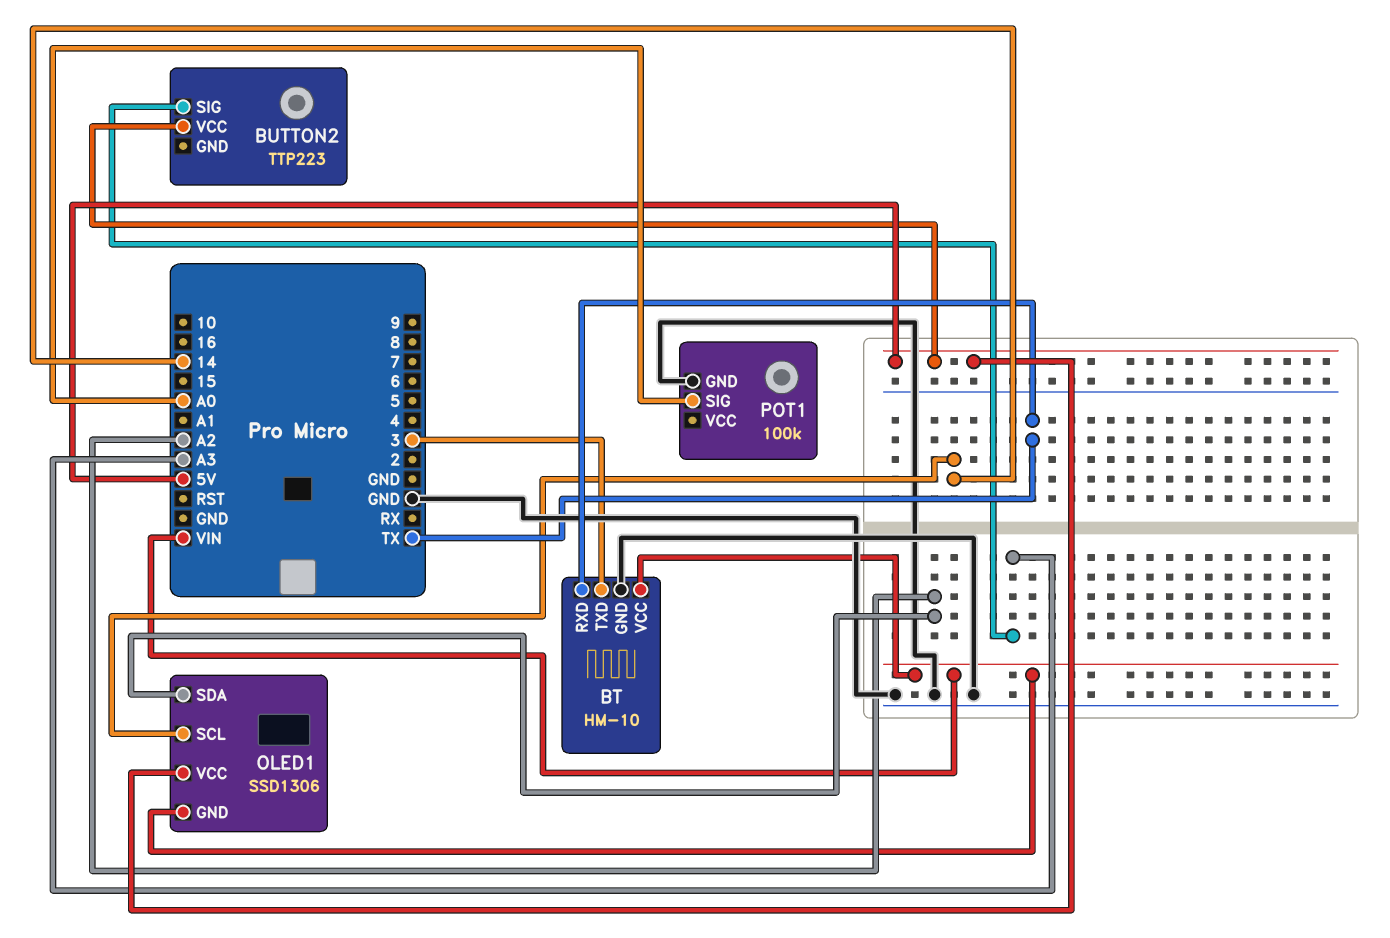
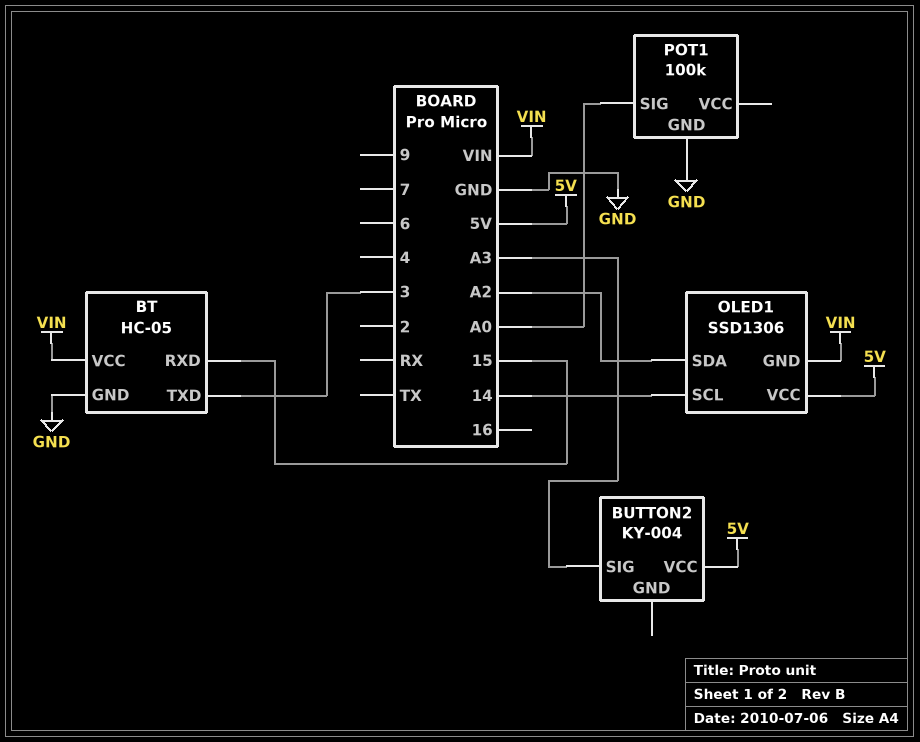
BT: HM-10 -> HC-05
BT pin RXD: TX -> 15
BUTTON2: TTP223 -> KY-004

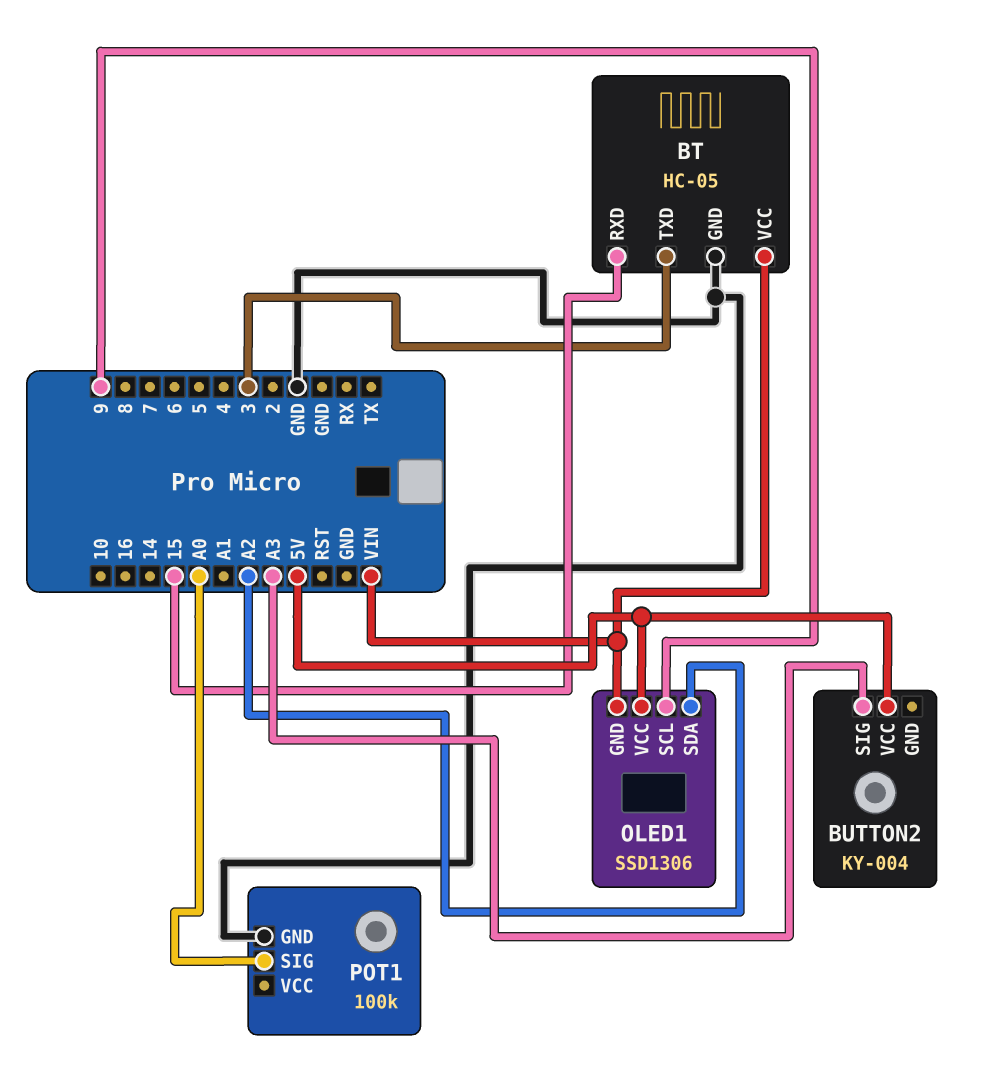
OLED1 pin SCL: 14 -> 9

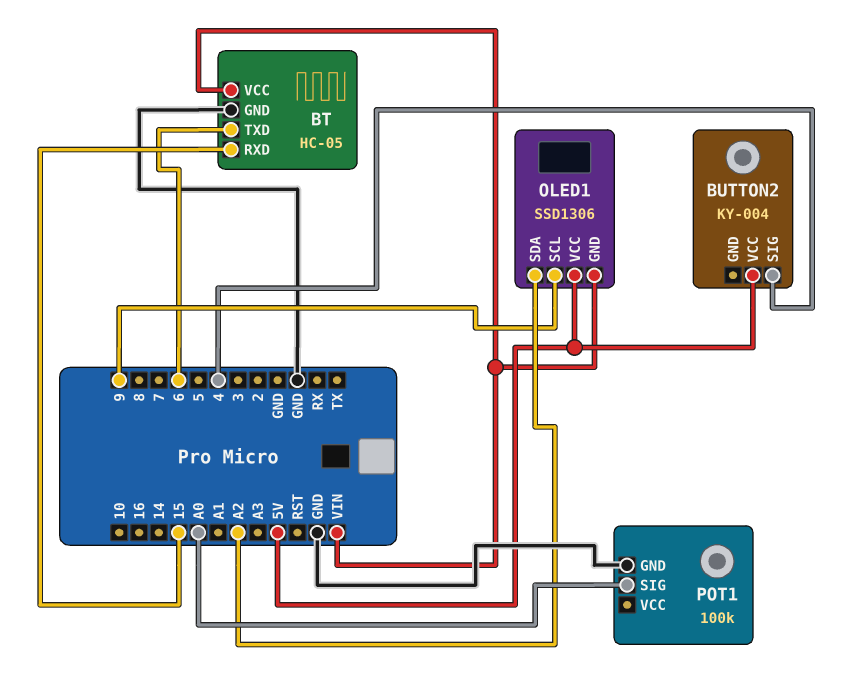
BT pin TXD: 3 -> 6
BUTTON2 pin SIG: A3 -> 4

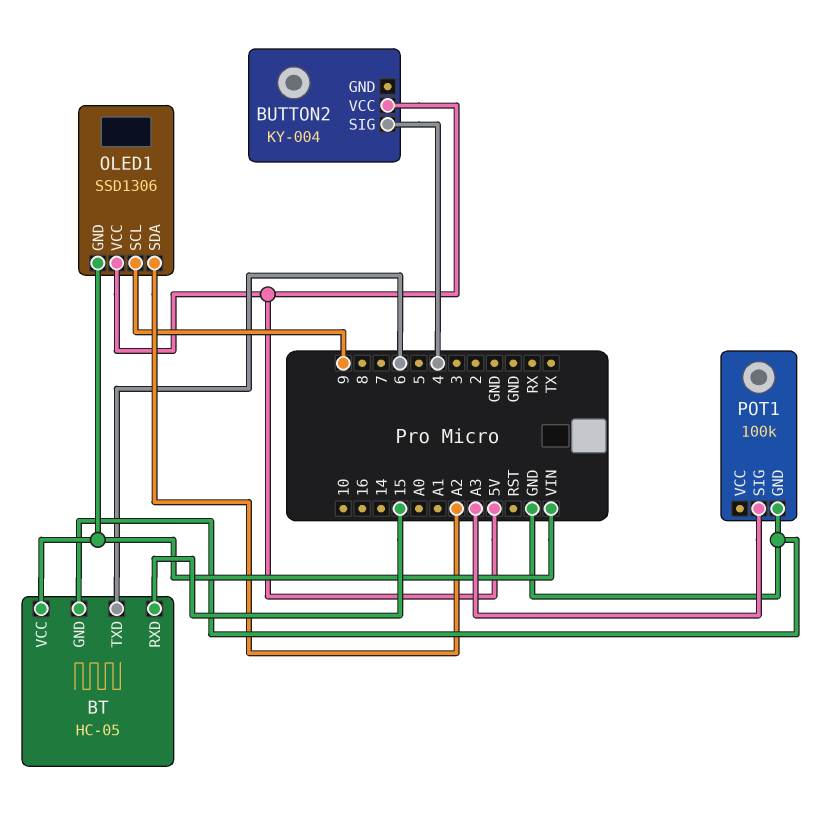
POT1 pin SIG: A0 -> A3

